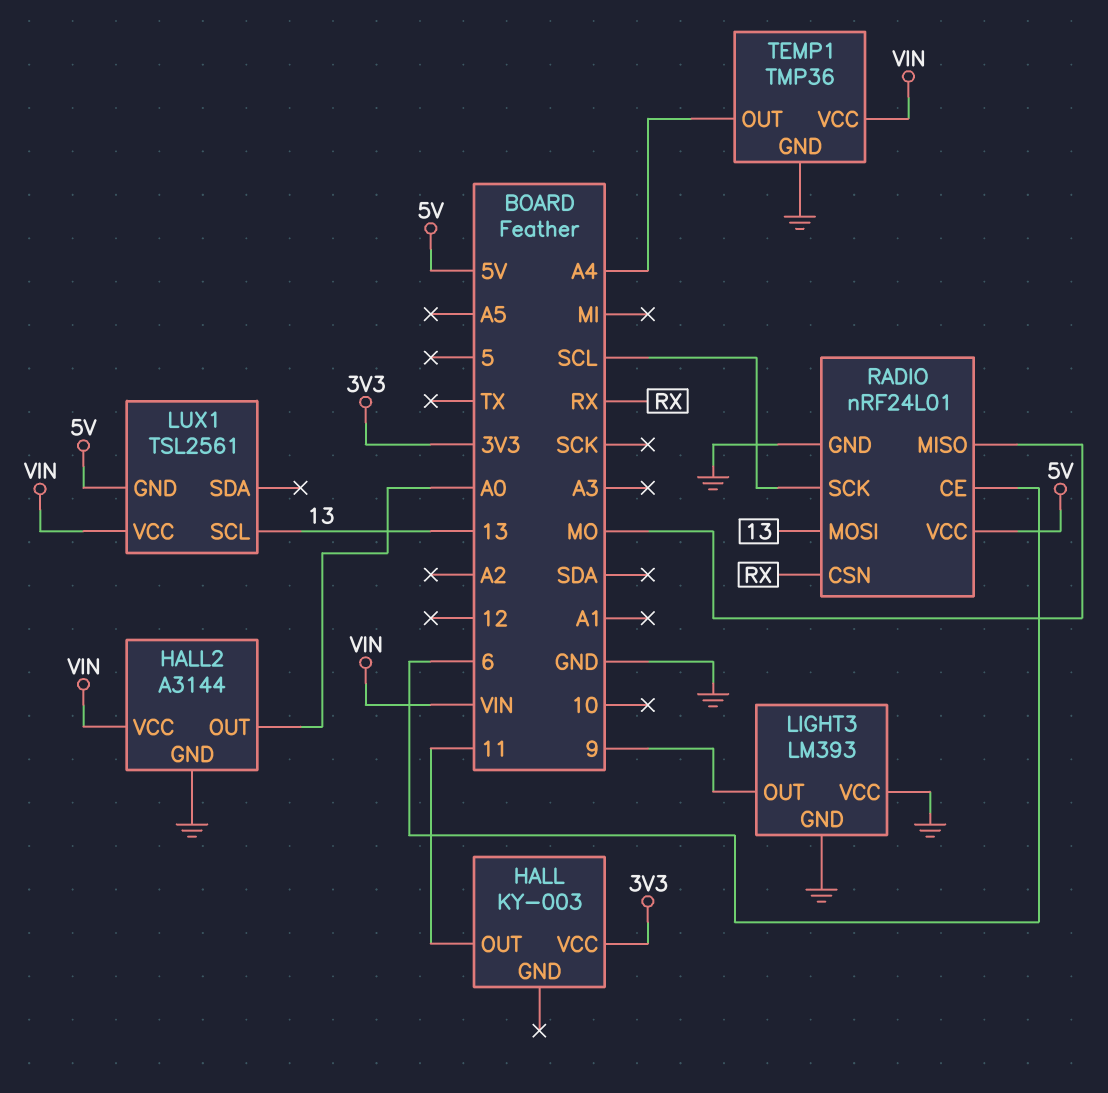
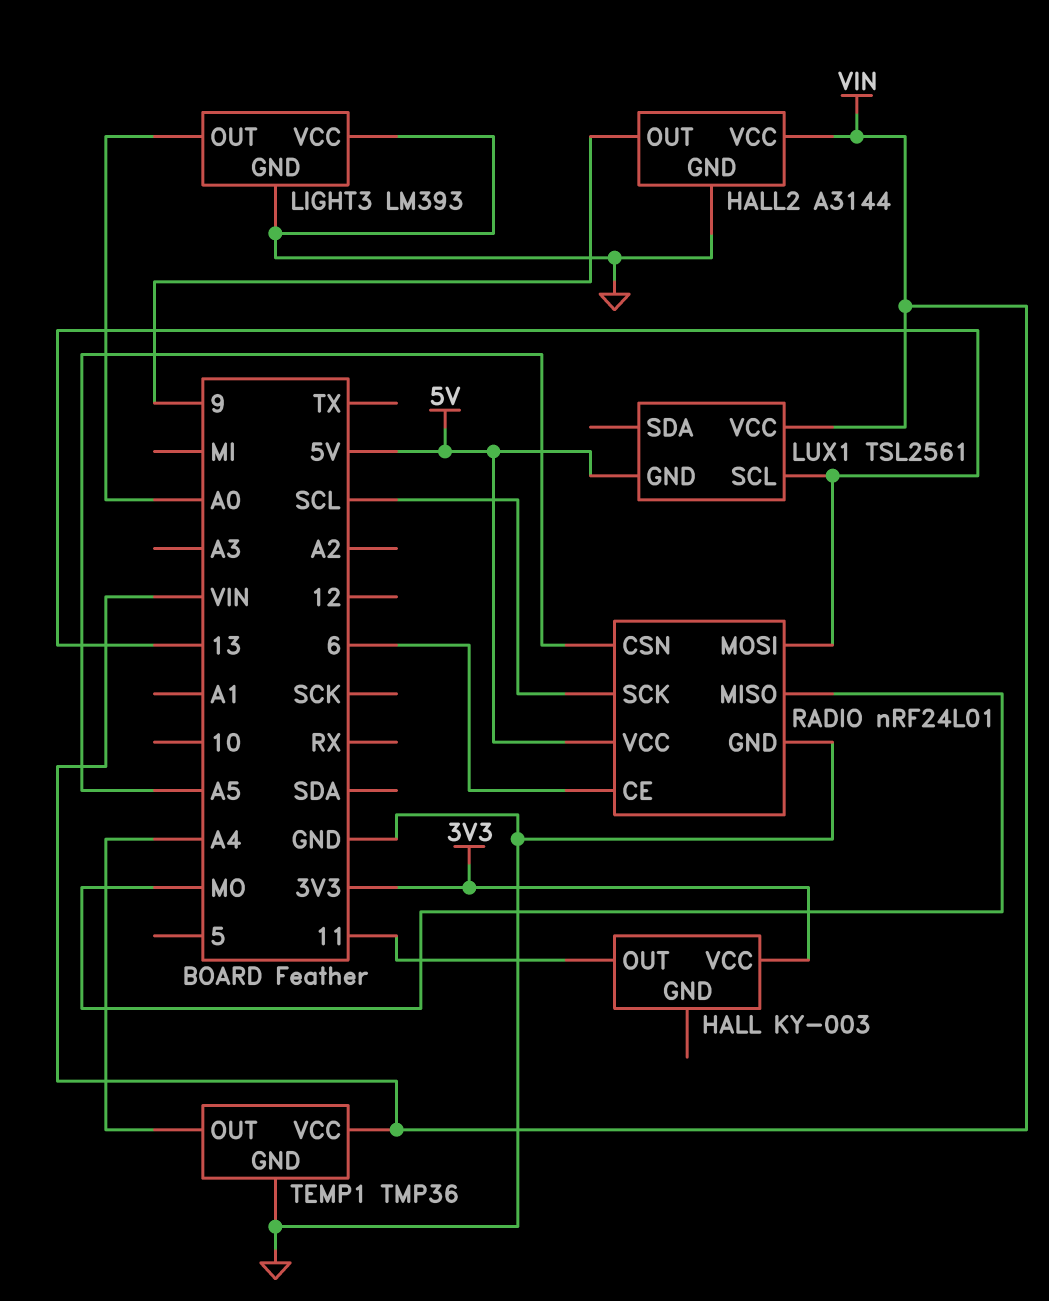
HALL2 pin OUT: A0 -> 9
LIGHT3 pin OUT: 9 -> A0
RADIO pin CSN: RX -> A5

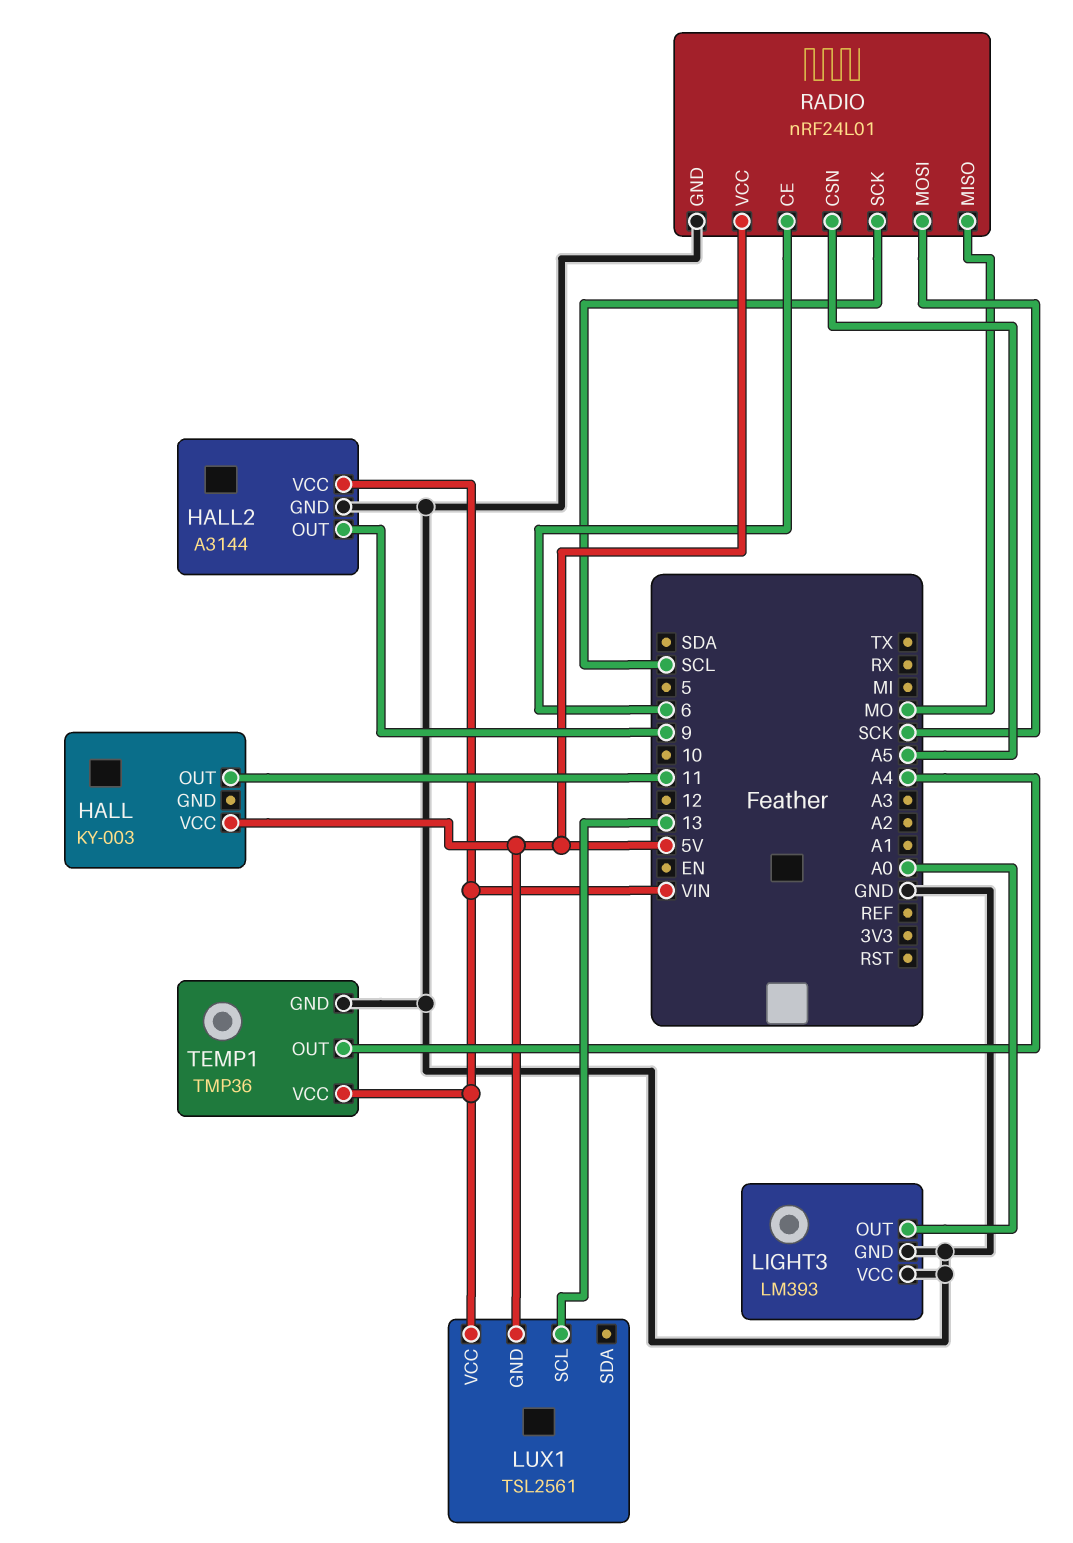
HALL pin VCC: 3V3 -> 5V
RADIO pin MOSI: 13 -> SCK

